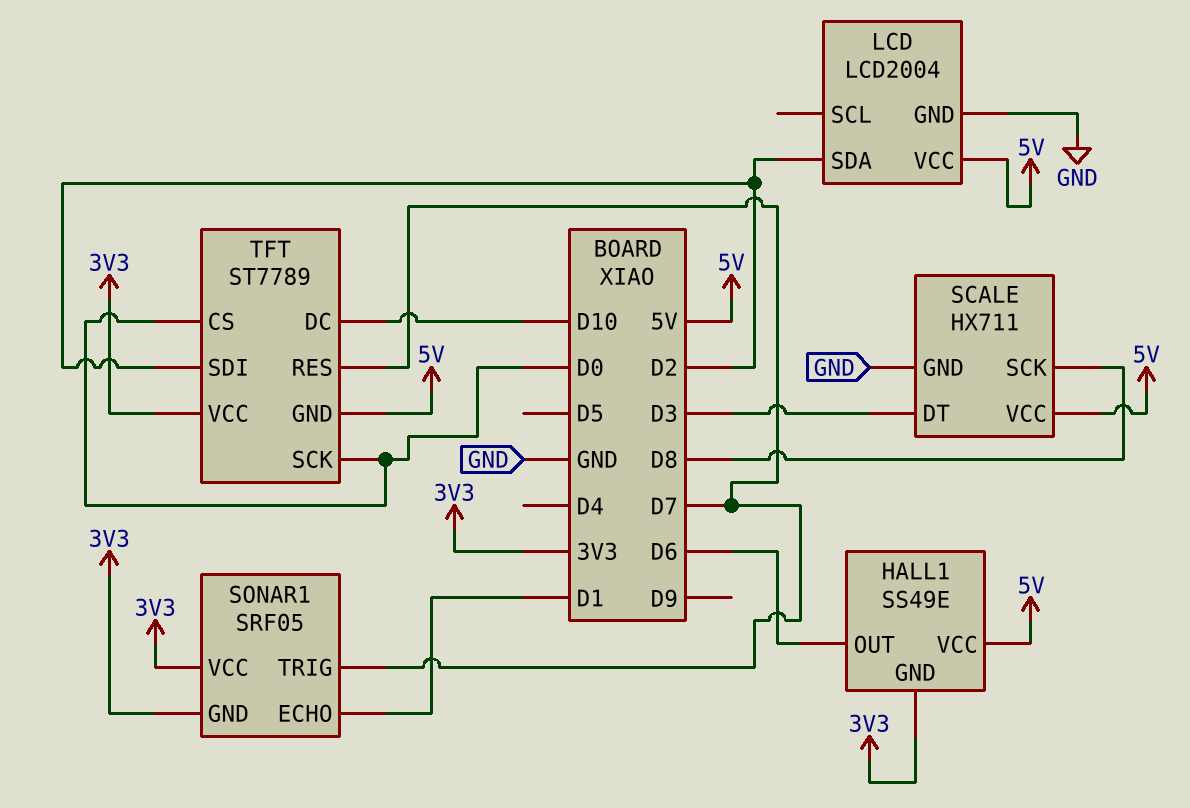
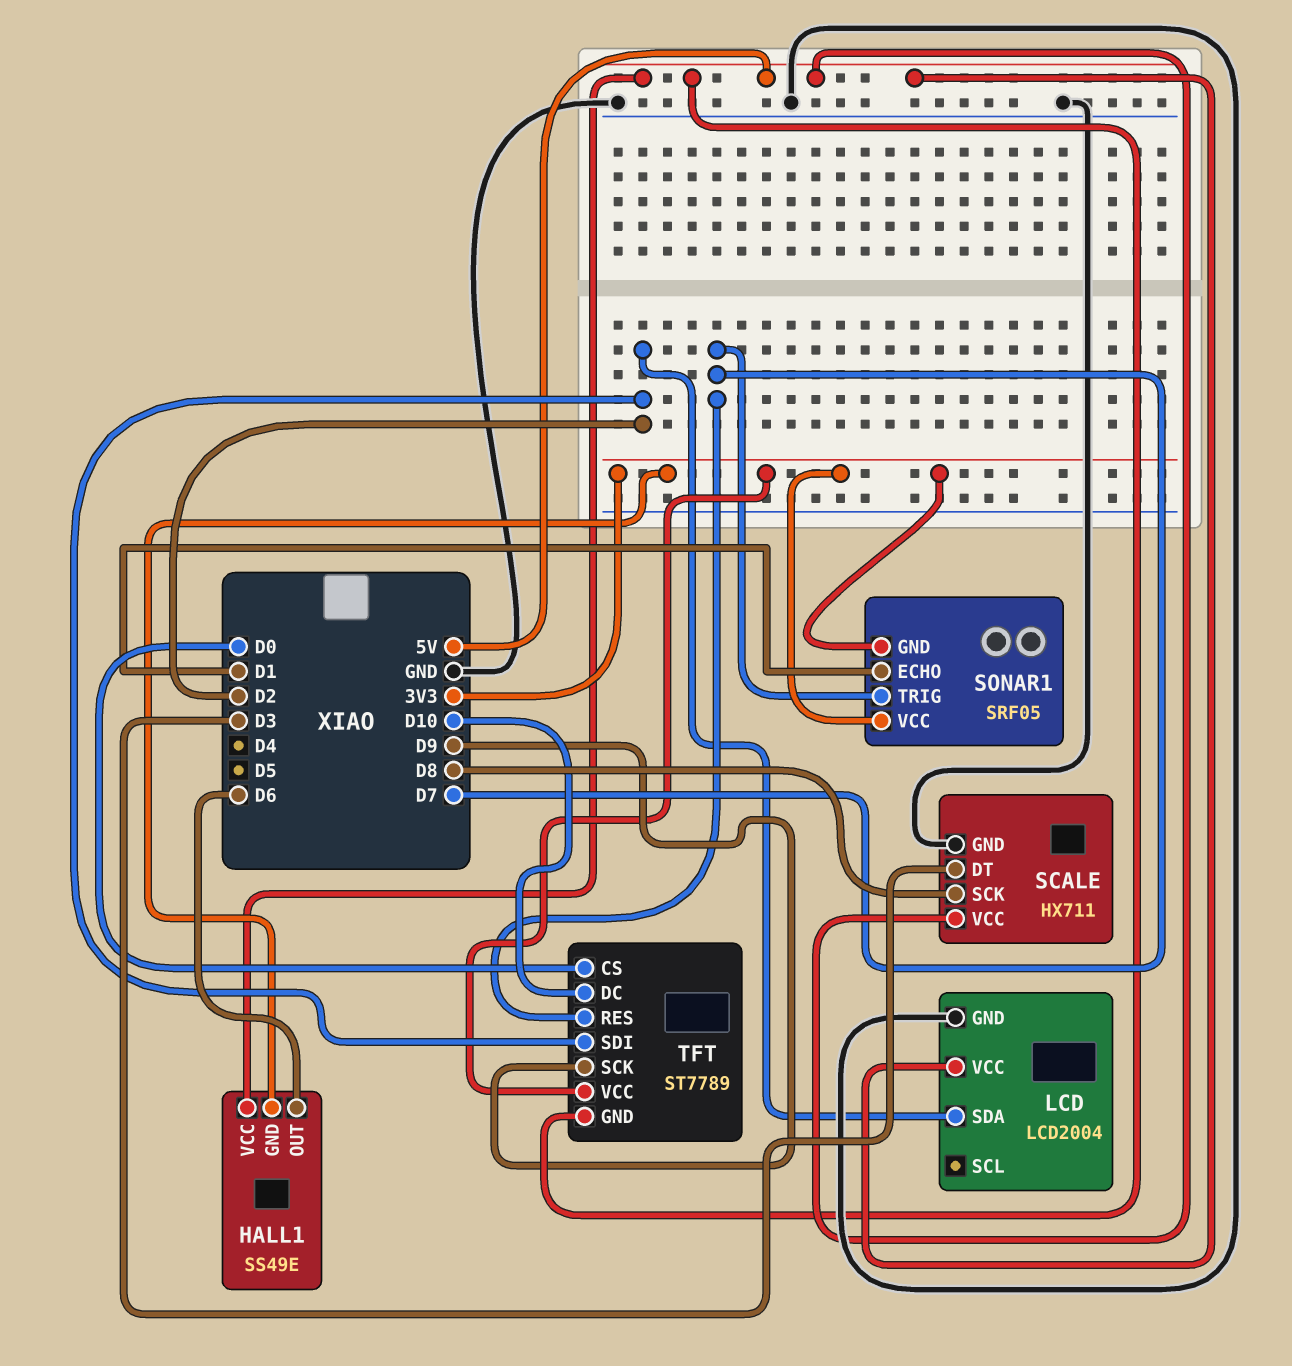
TFT pin SCK: D0 -> D9

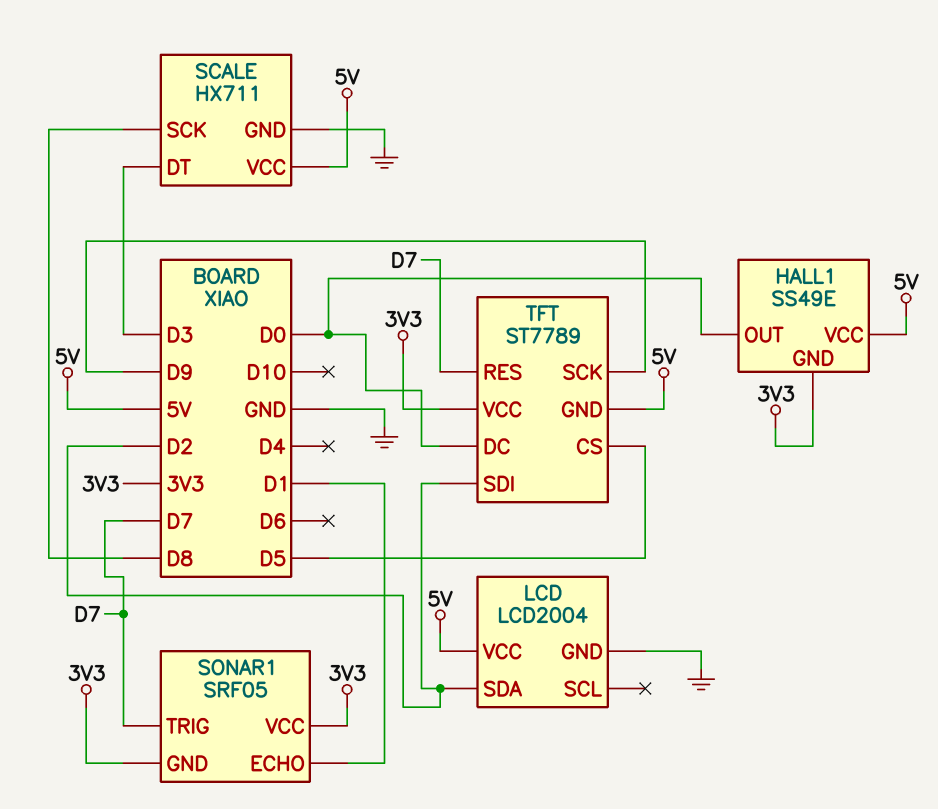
HALL1 pin OUT: D6 -> D0
TFT pin CS: D0 -> D5
TFT pin DC: D10 -> D0

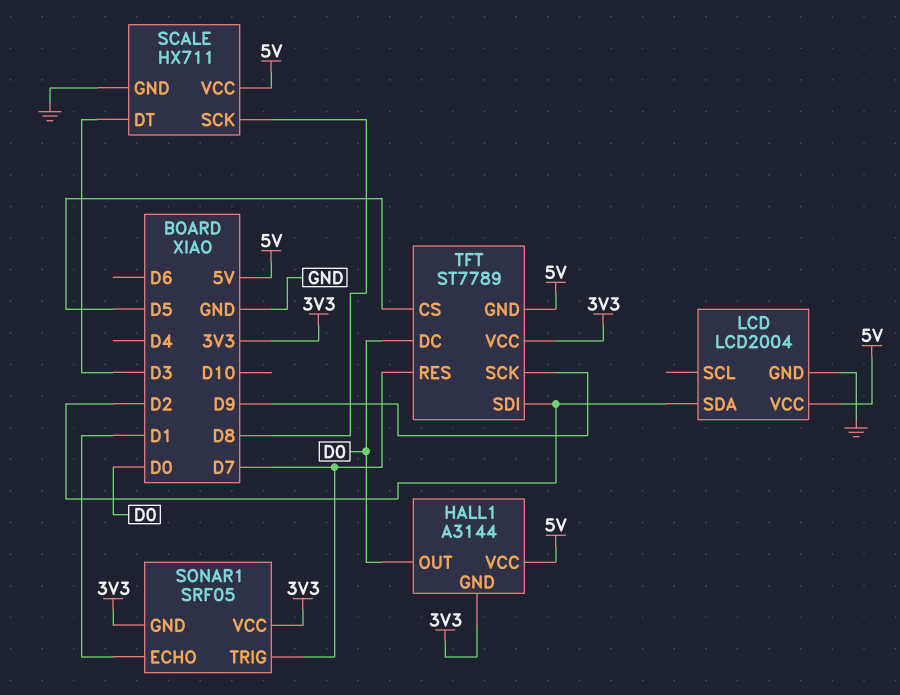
HALL1: SS49E -> A3144

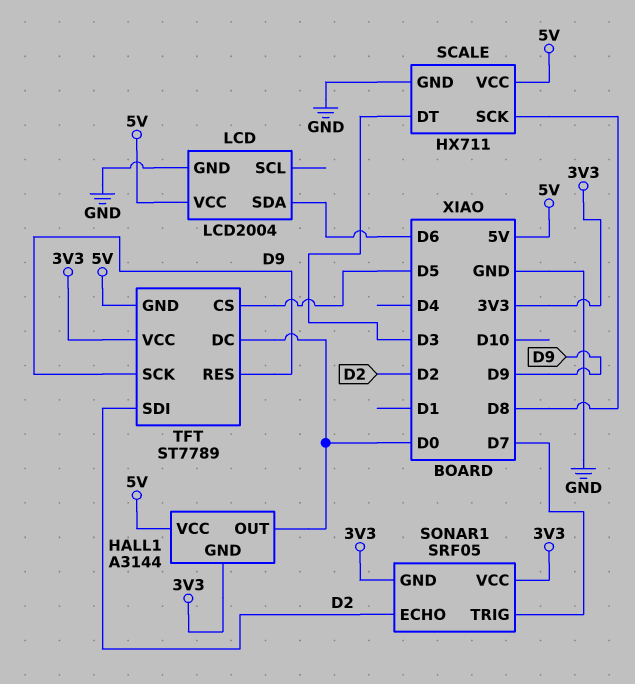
LCD pin SDA: D2 -> D6
SONAR1 pin ECHO: D1 -> D2
TFT pin RES: D7 -> D9

